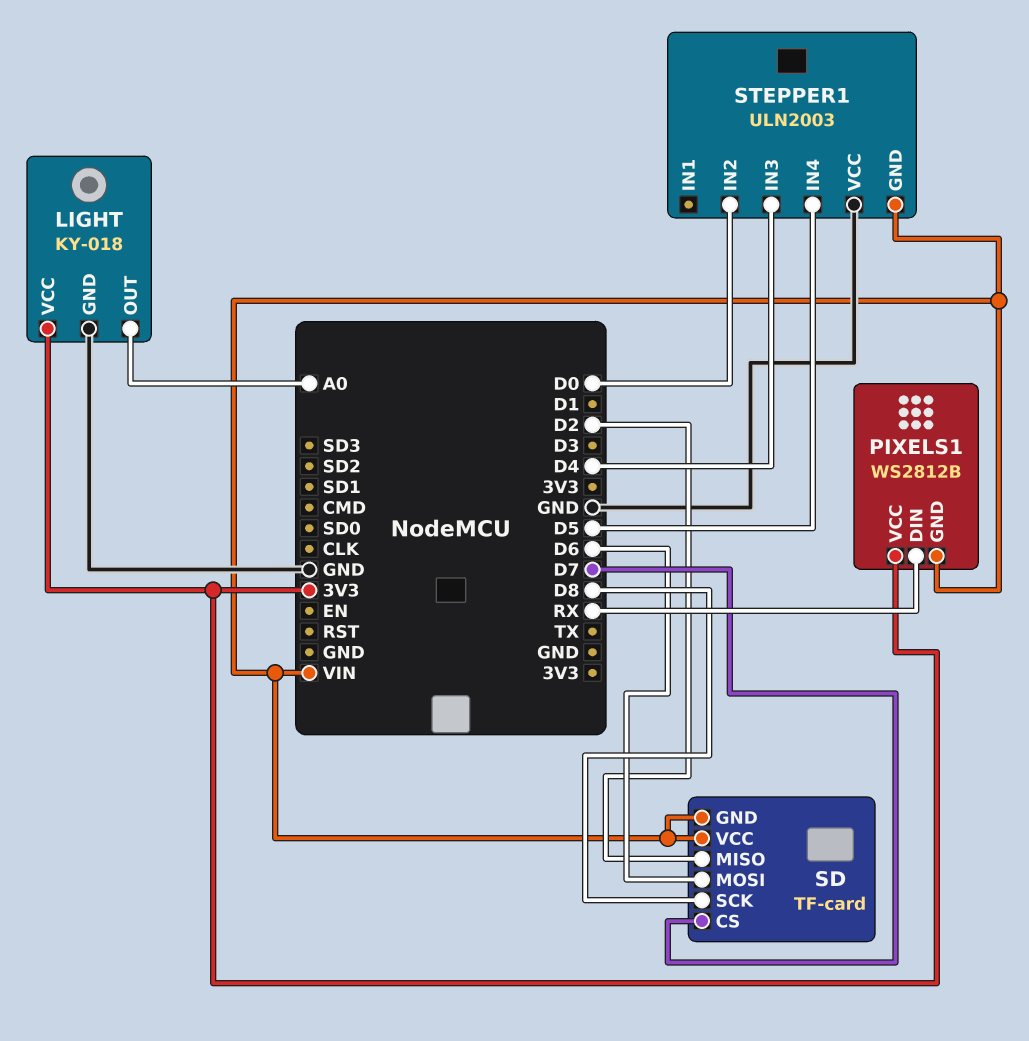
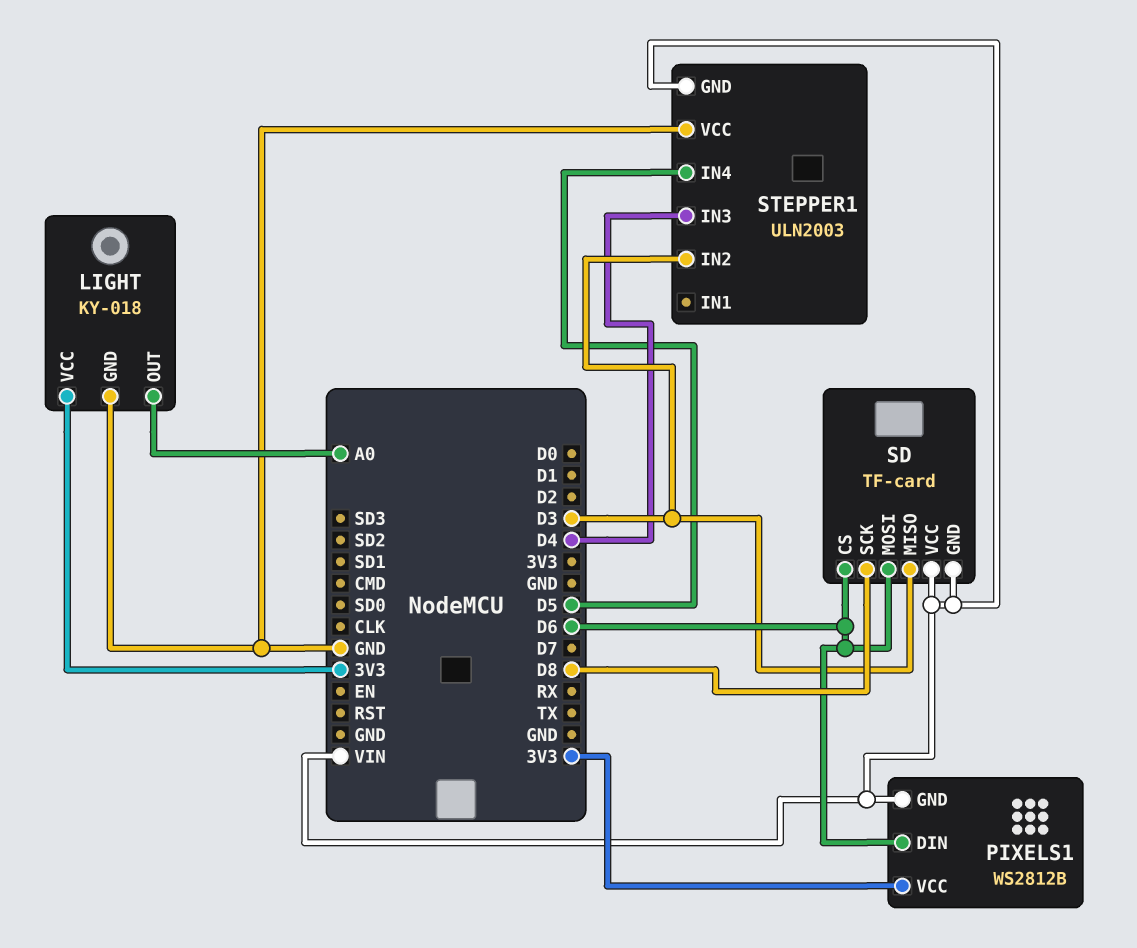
PIXELS1 pin DIN: RX -> D6
SD pin CS: D7 -> D6
SD pin MISO: D2 -> D3
STEPPER1 pin IN2: D0 -> D3

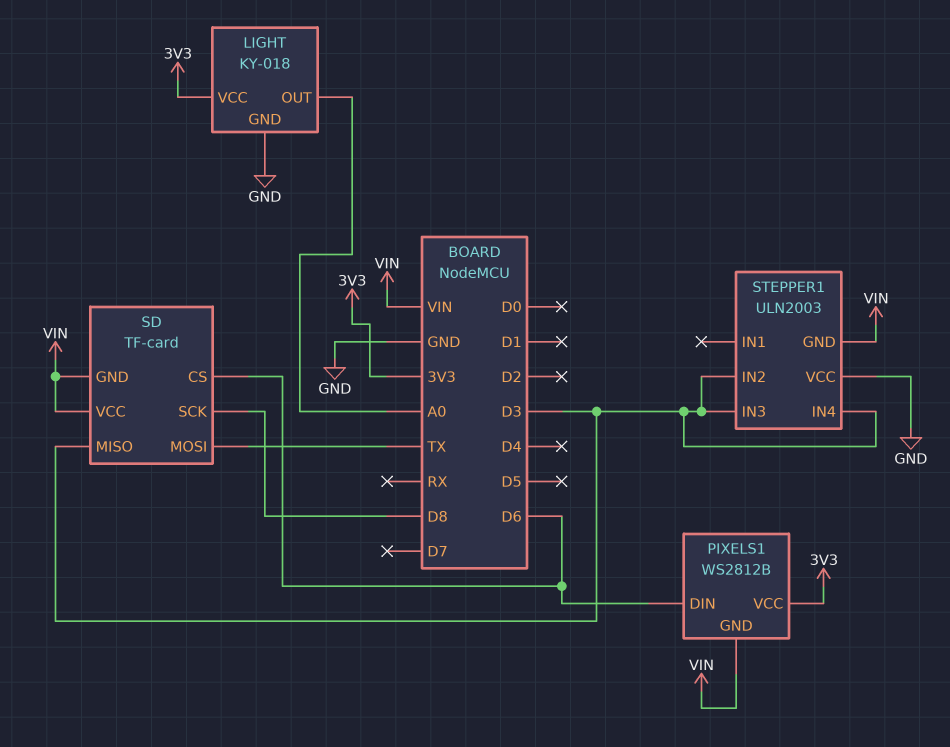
SD pin MOSI: D6 -> TX
STEPPER1 pin IN3: D4 -> D3
STEPPER1 pin IN4: D5 -> D3

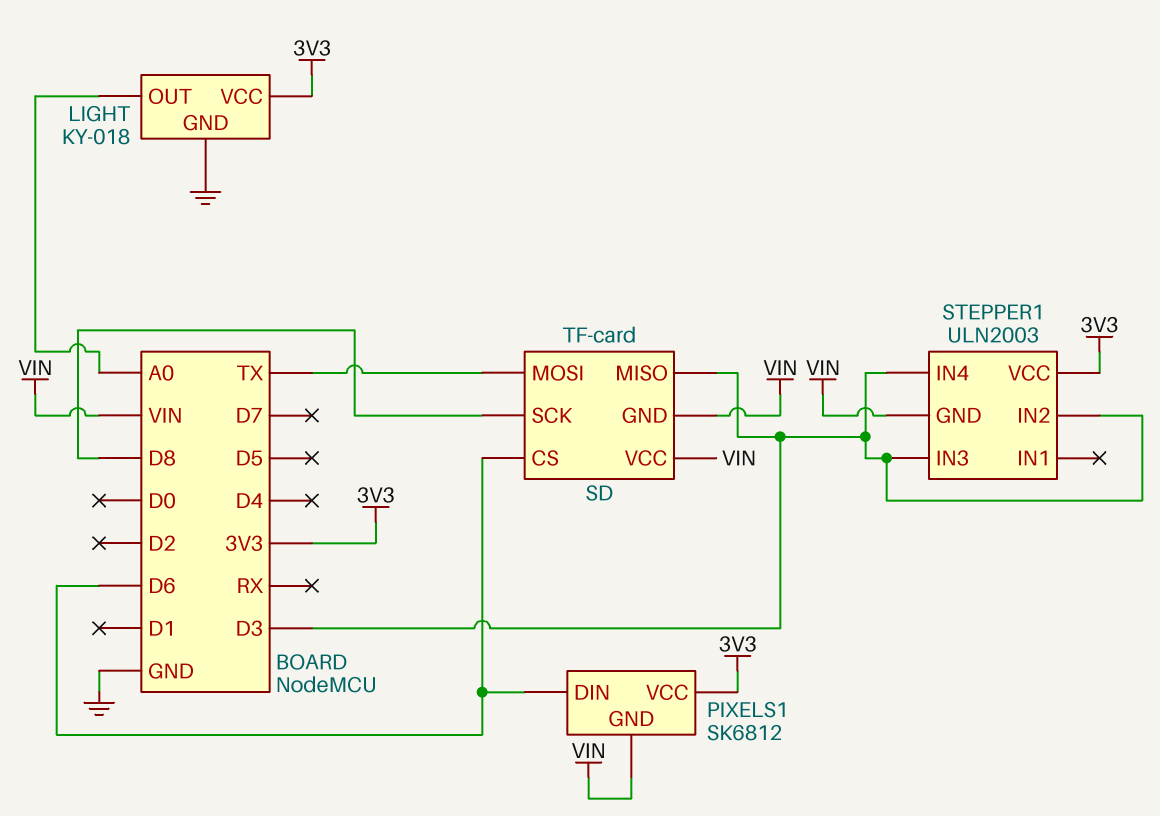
PIXELS1: WS2812B -> SK6812
STEPPER1 pin VCC: GND -> 3V3

